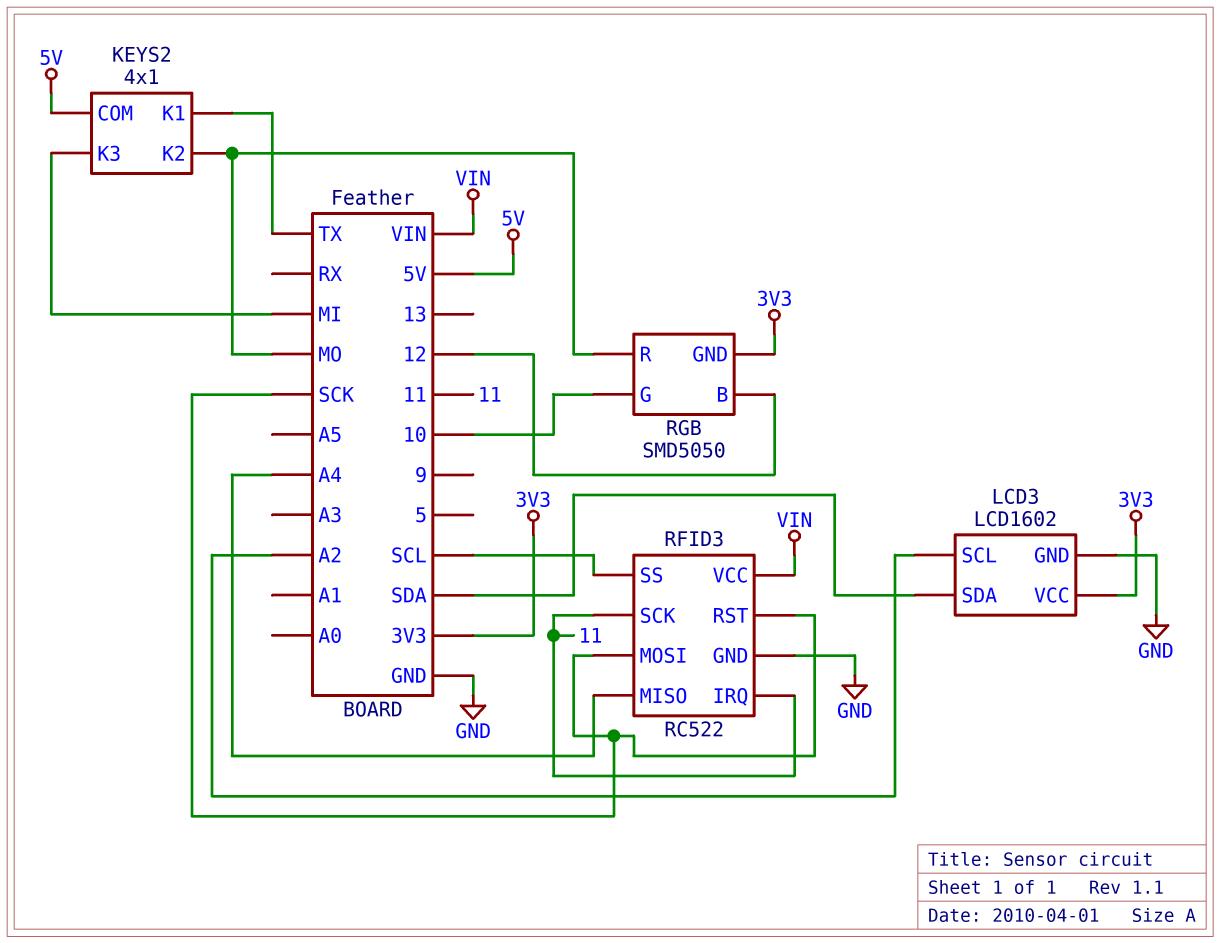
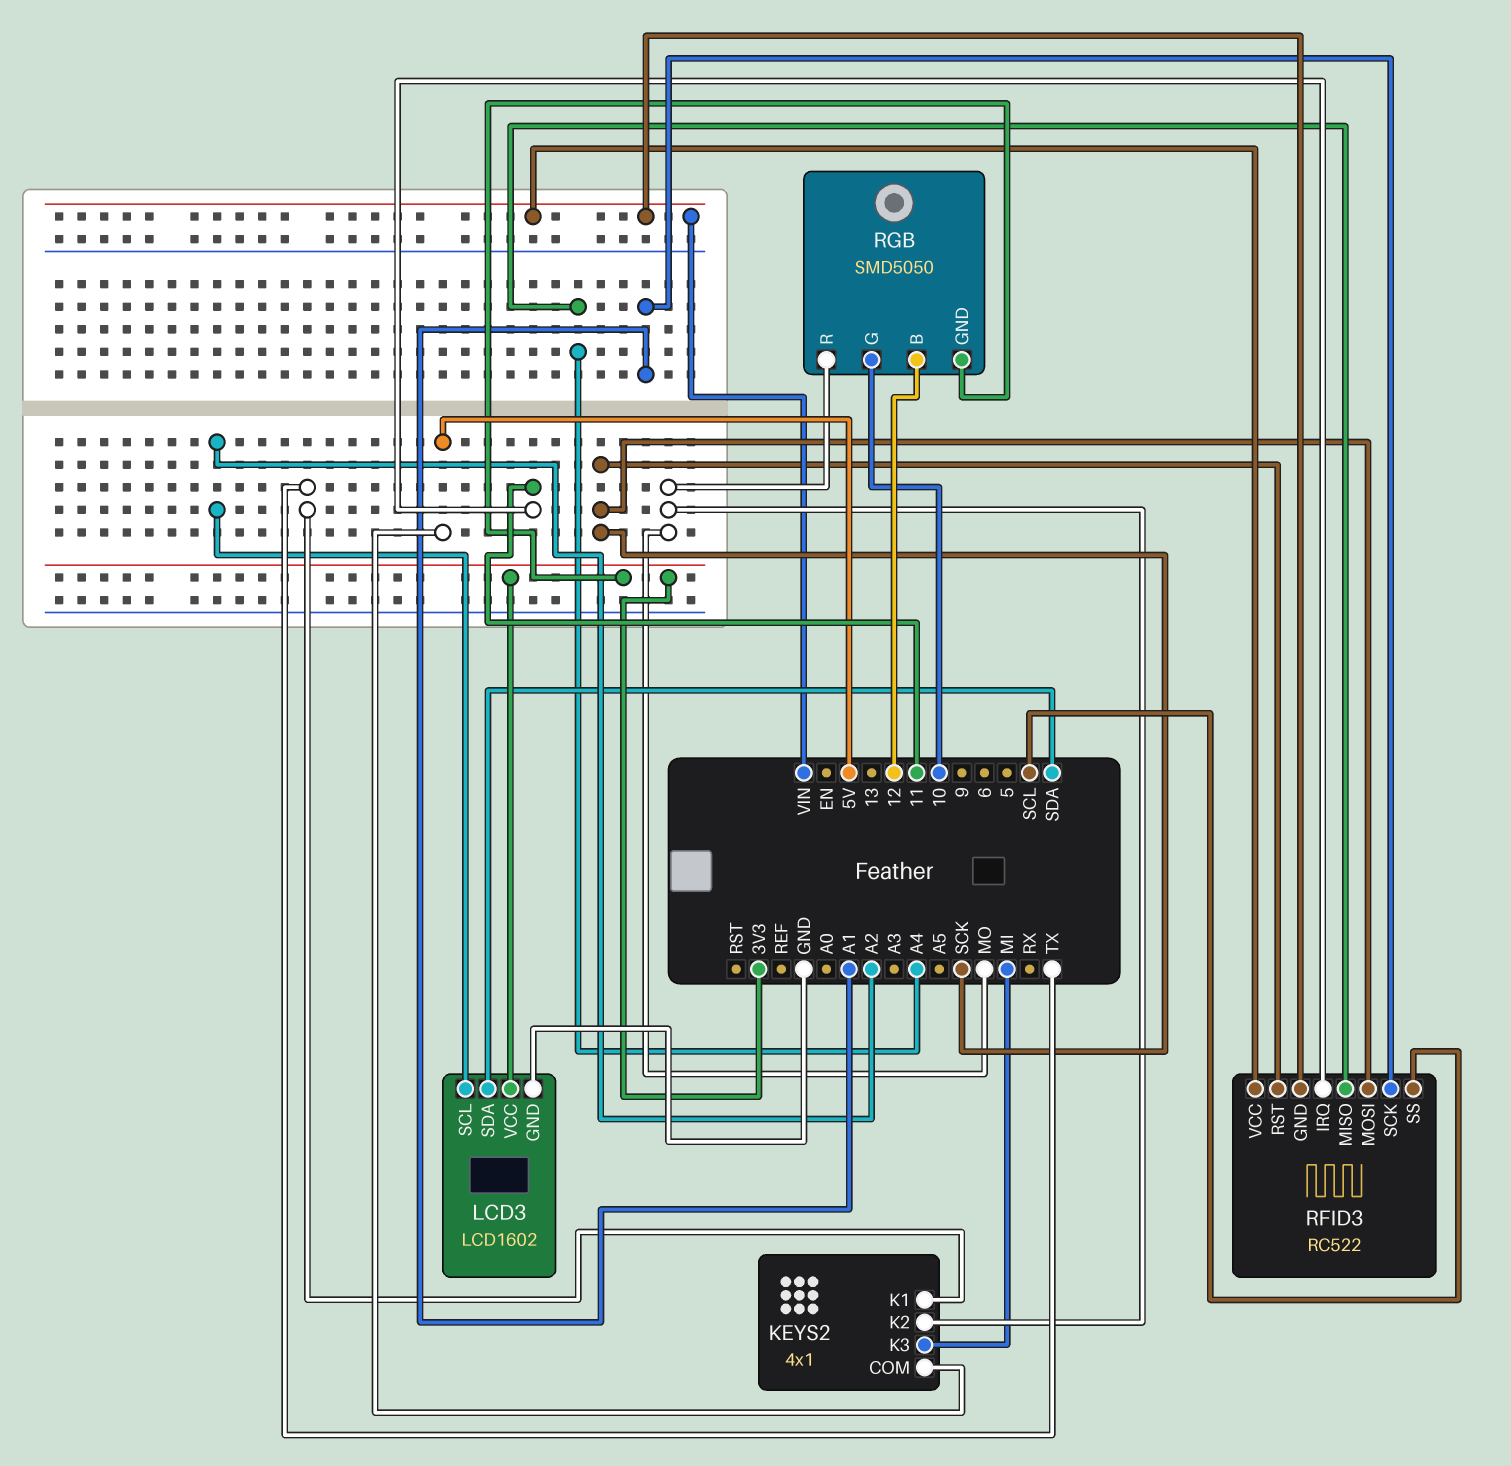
RFID3 pin GND: GND -> VIN
RFID3 pin SCK: 11 -> A1

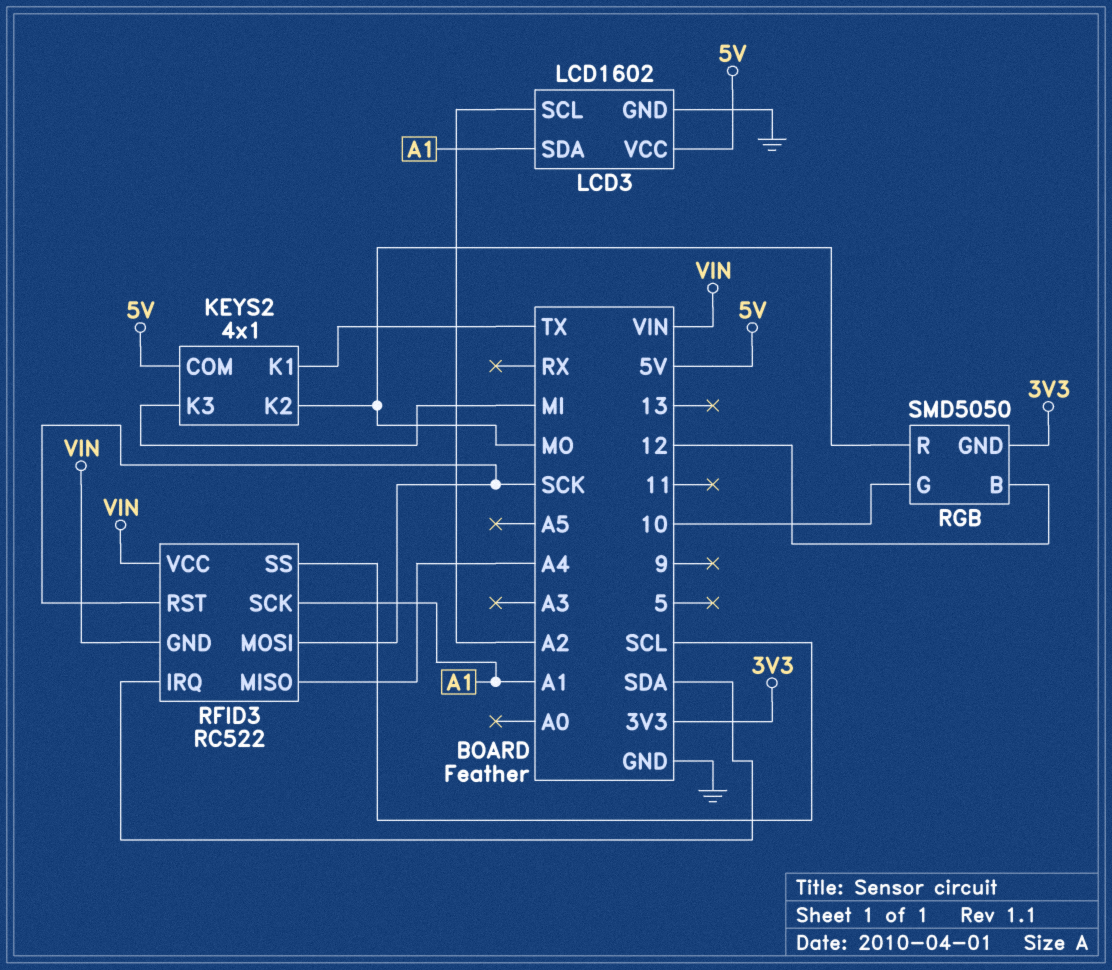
LCD3 pin SDA: SDA -> A1
LCD3 pin VCC: 3V3 -> 5V
RFID3 pin IRQ: 11 -> SDA

